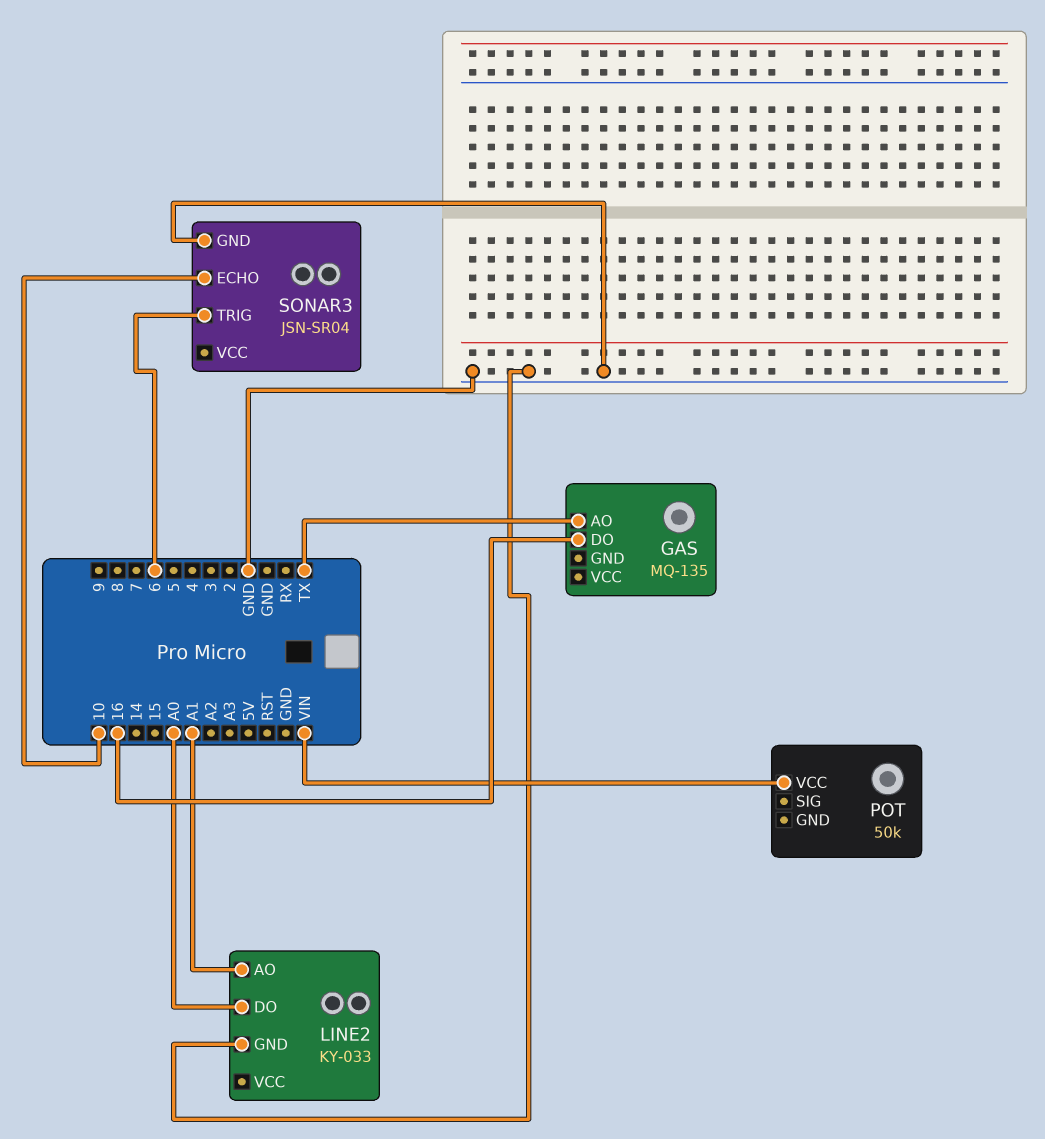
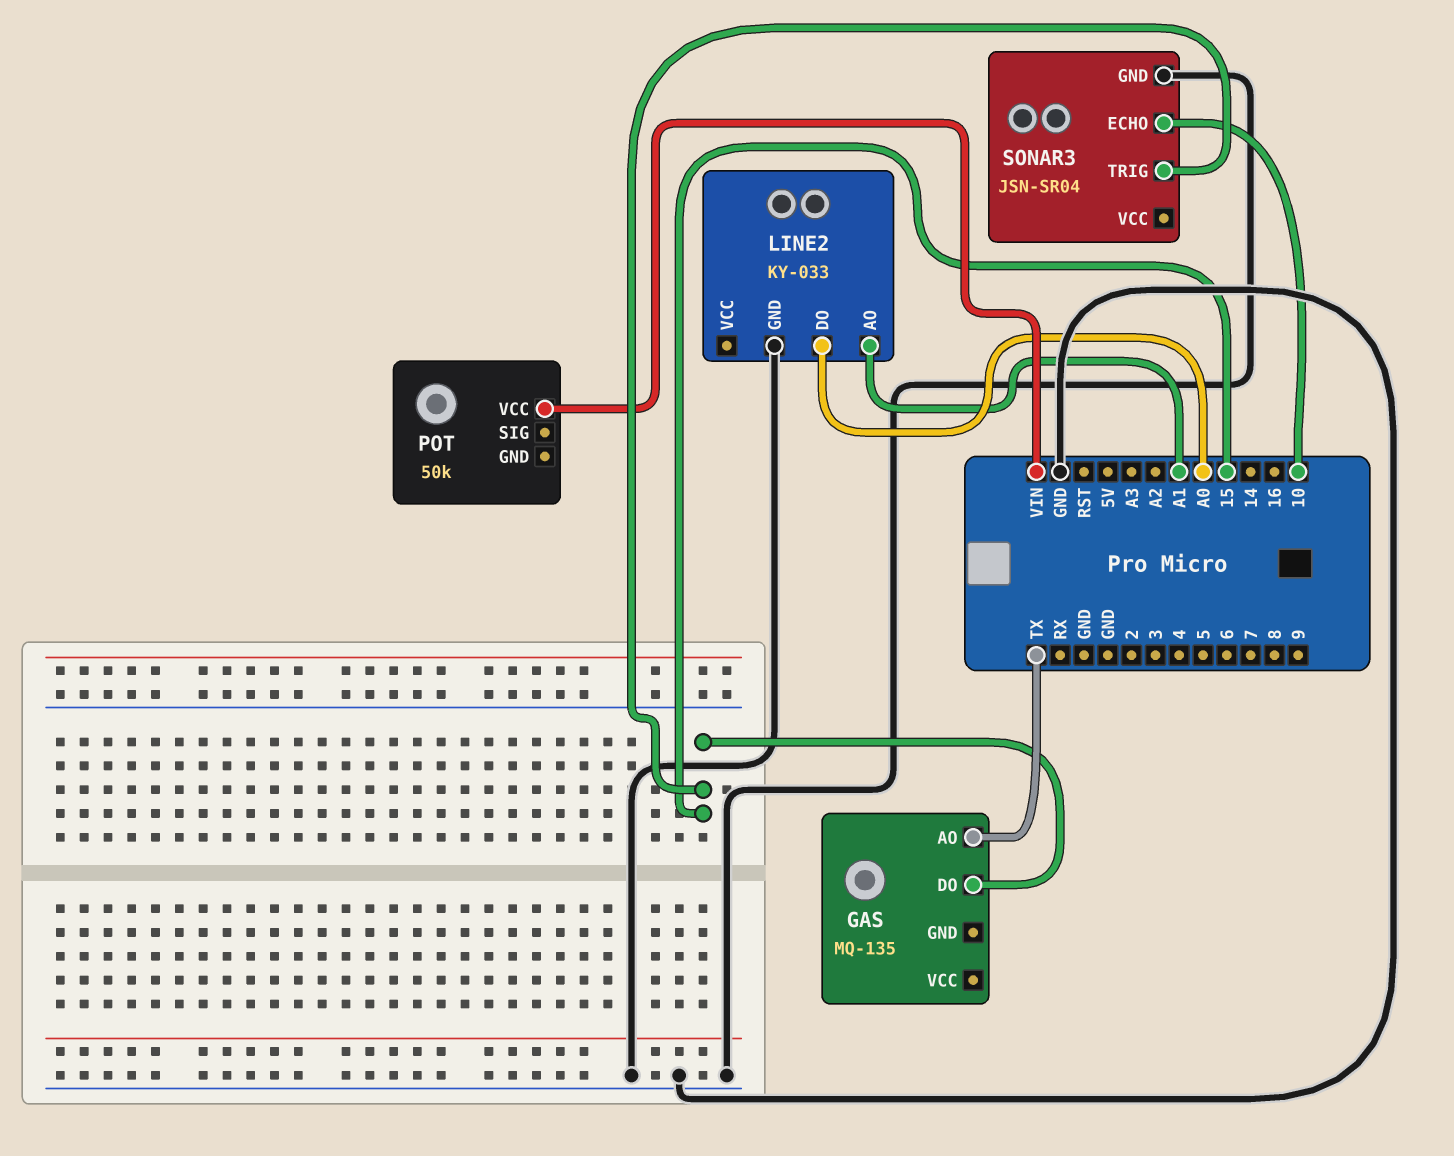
GAS pin DO: 16 -> 15
SONAR3 pin TRIG: 6 -> 15

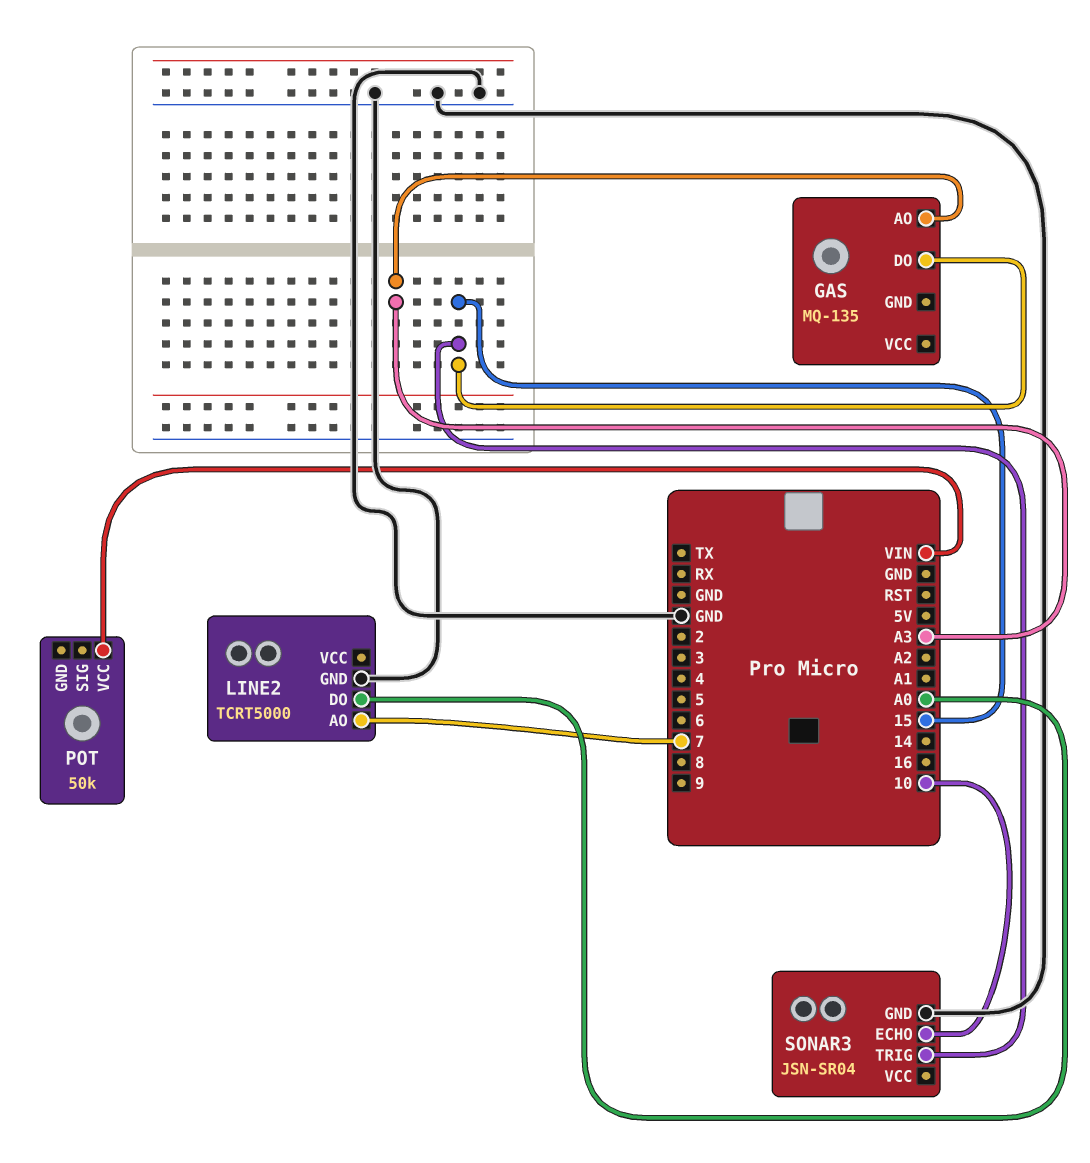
GAS pin AO: TX -> A3
LINE2: KY-033 -> TCRT5000
LINE2 pin AO: A1 -> 7

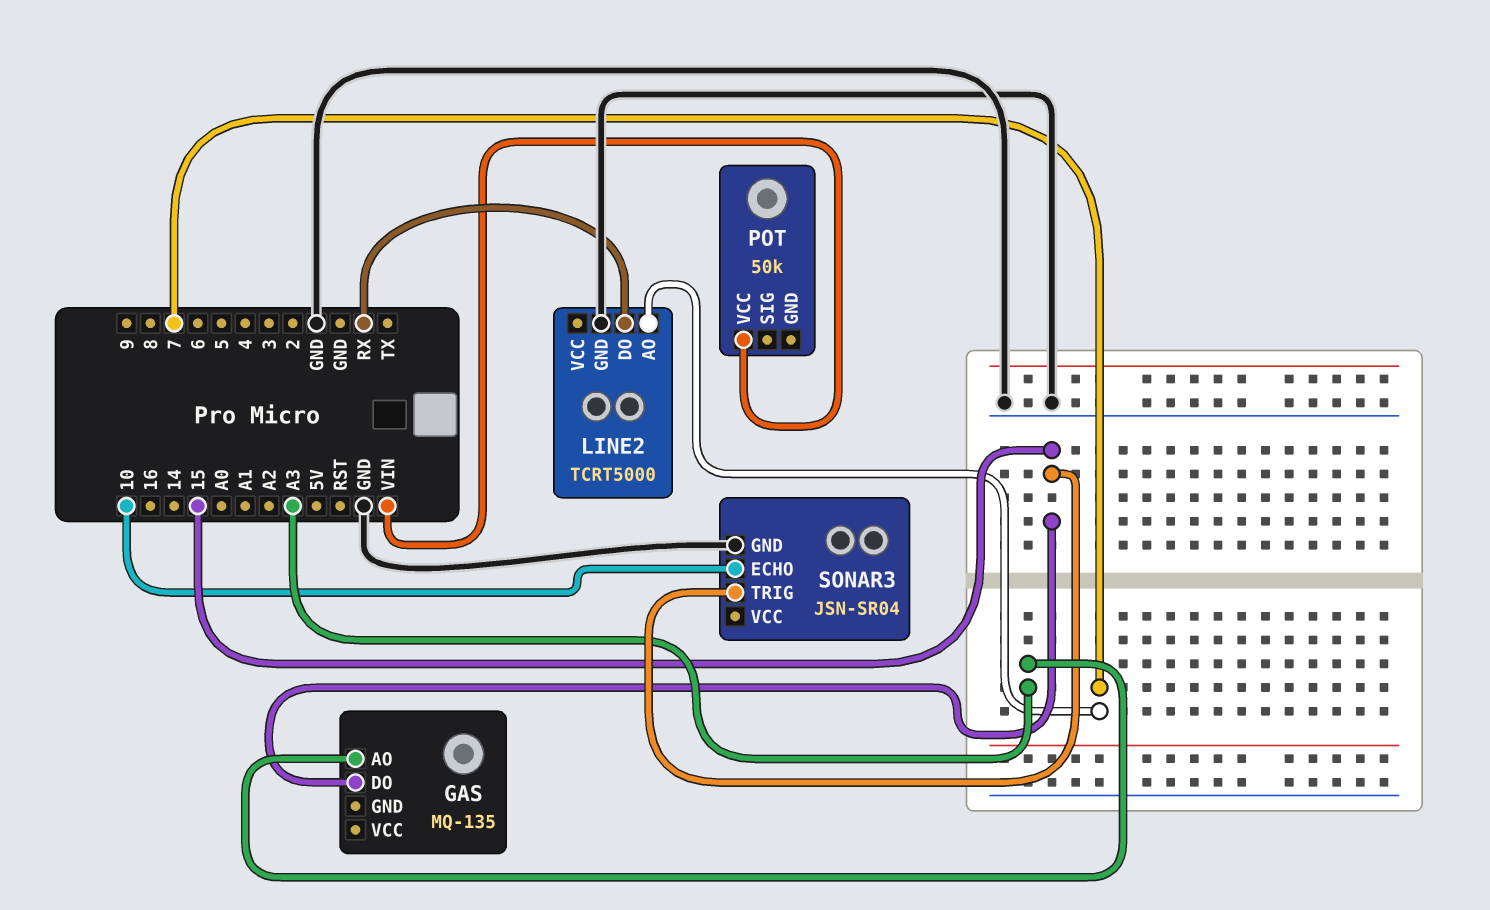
LINE2 pin DO: A0 -> RX

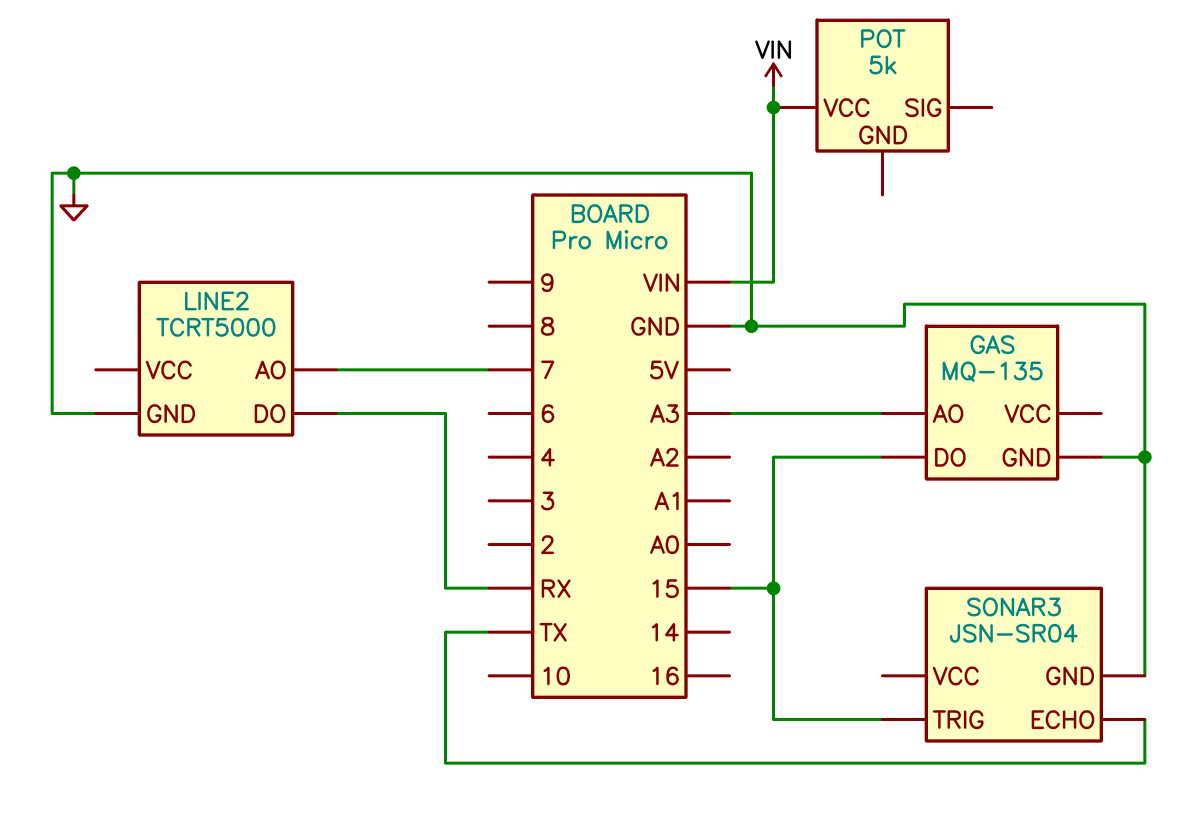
GAS pin GND: none -> GND
POT: 50k -> 5k
SONAR3 pin ECHO: 10 -> TX

